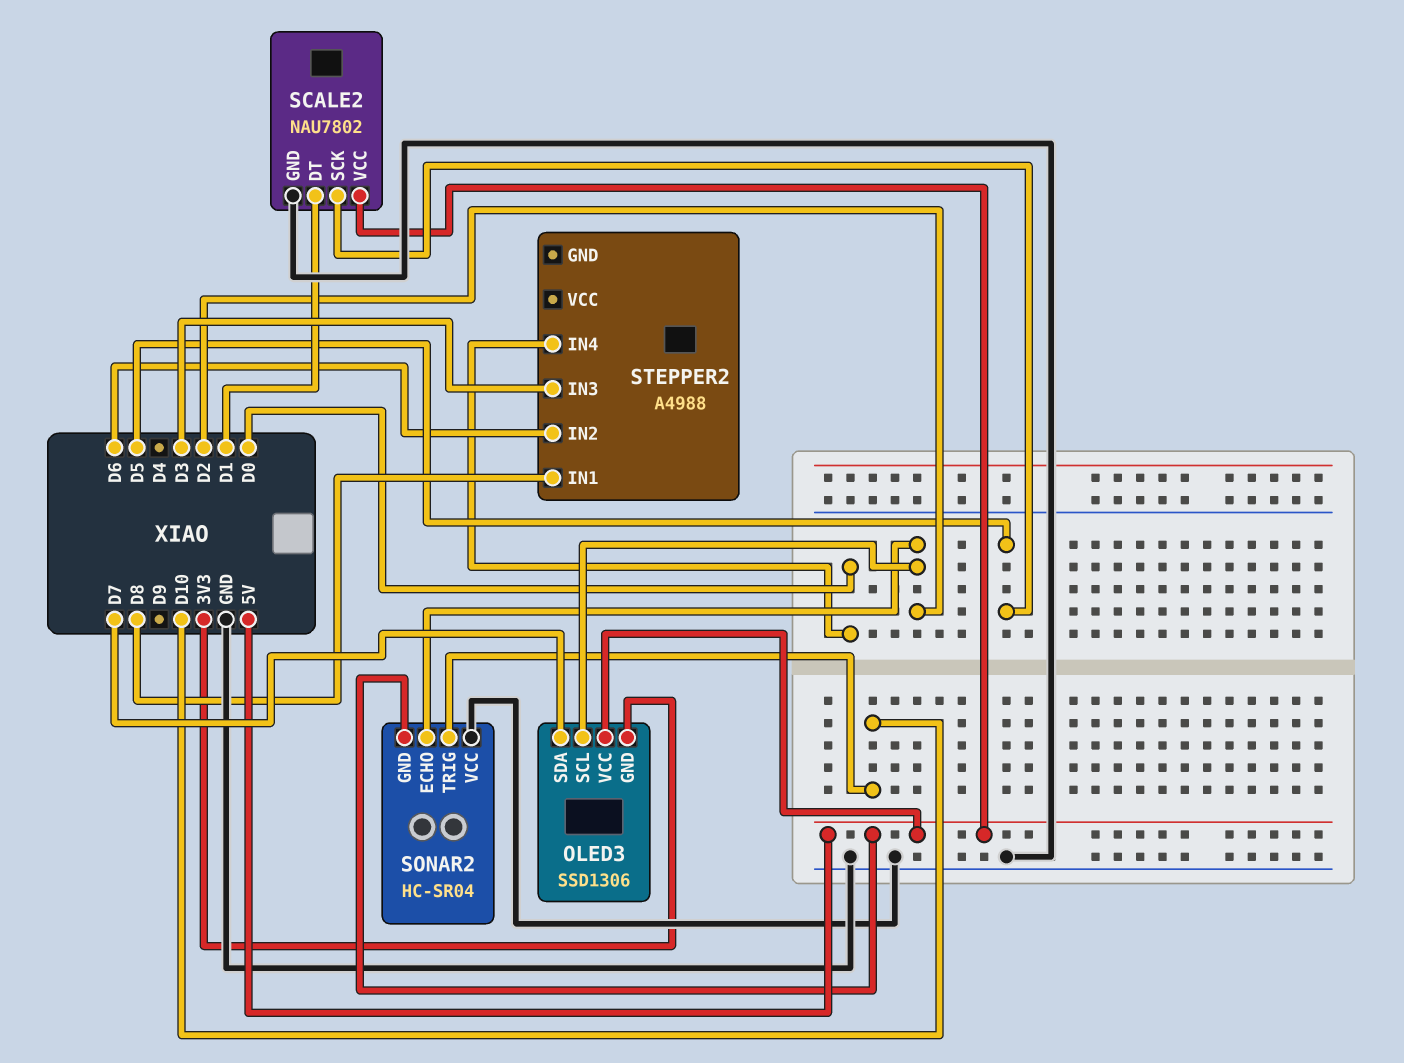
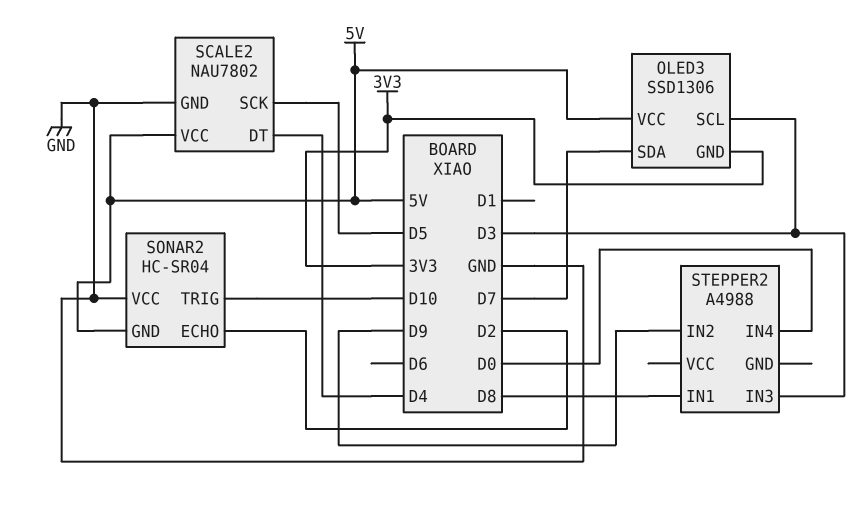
OLED3 pin SCL: D2 -> D3
SCALE2 pin DT: D1 -> D4
STEPPER2 pin IN2: D6 -> D9

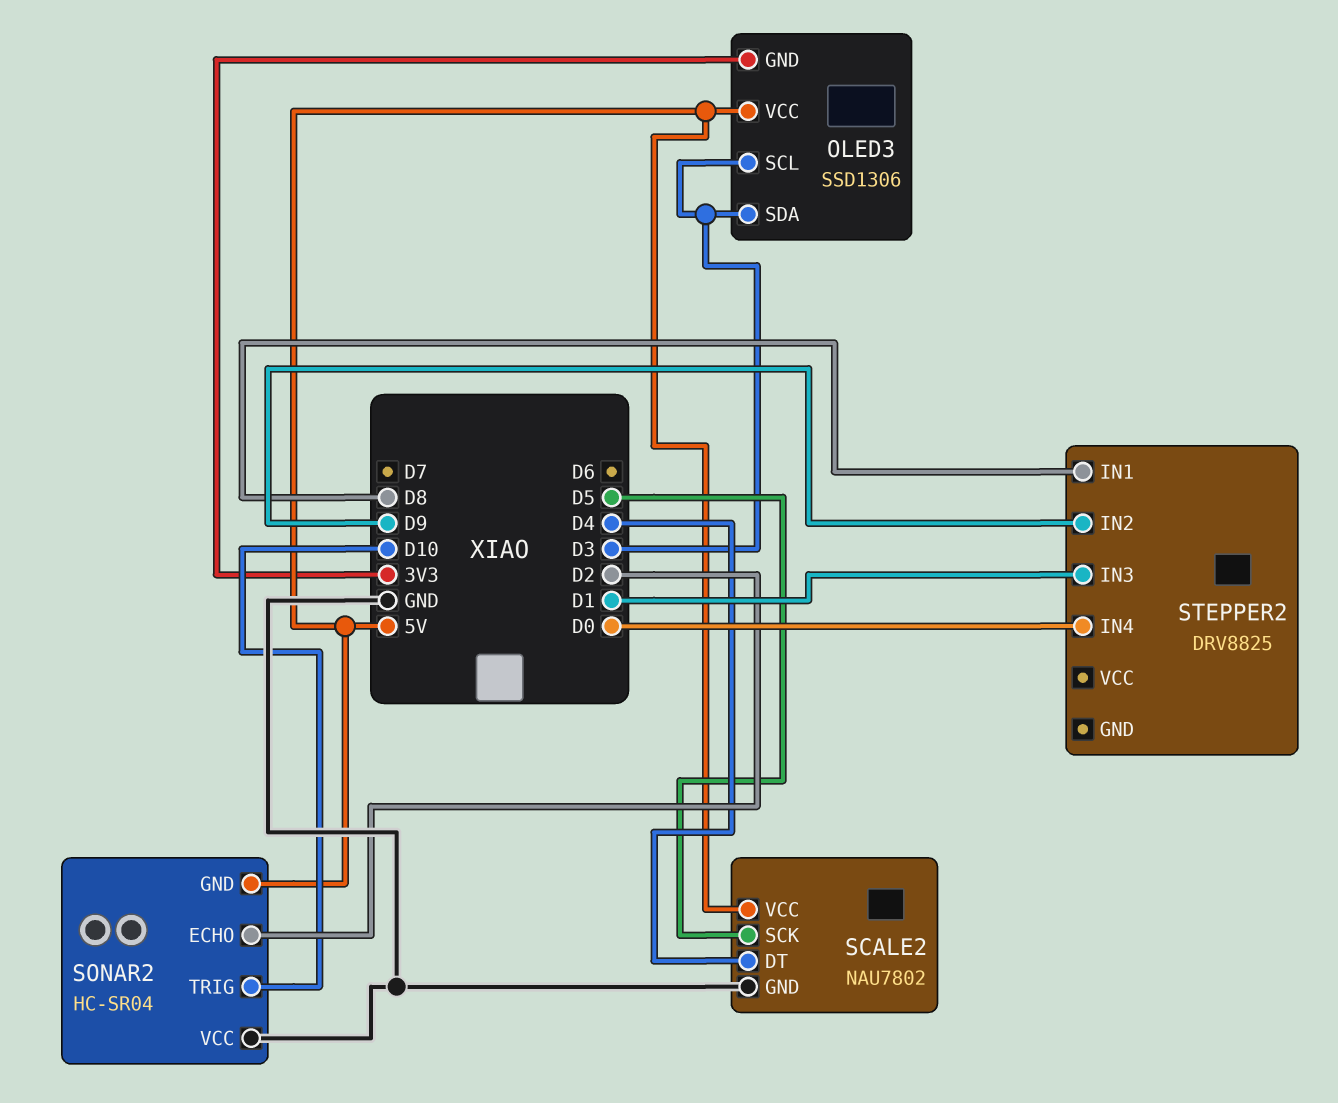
OLED3 pin SDA: D7 -> D3
STEPPER2: A4988 -> DRV8825
STEPPER2 pin IN3: D3 -> D1

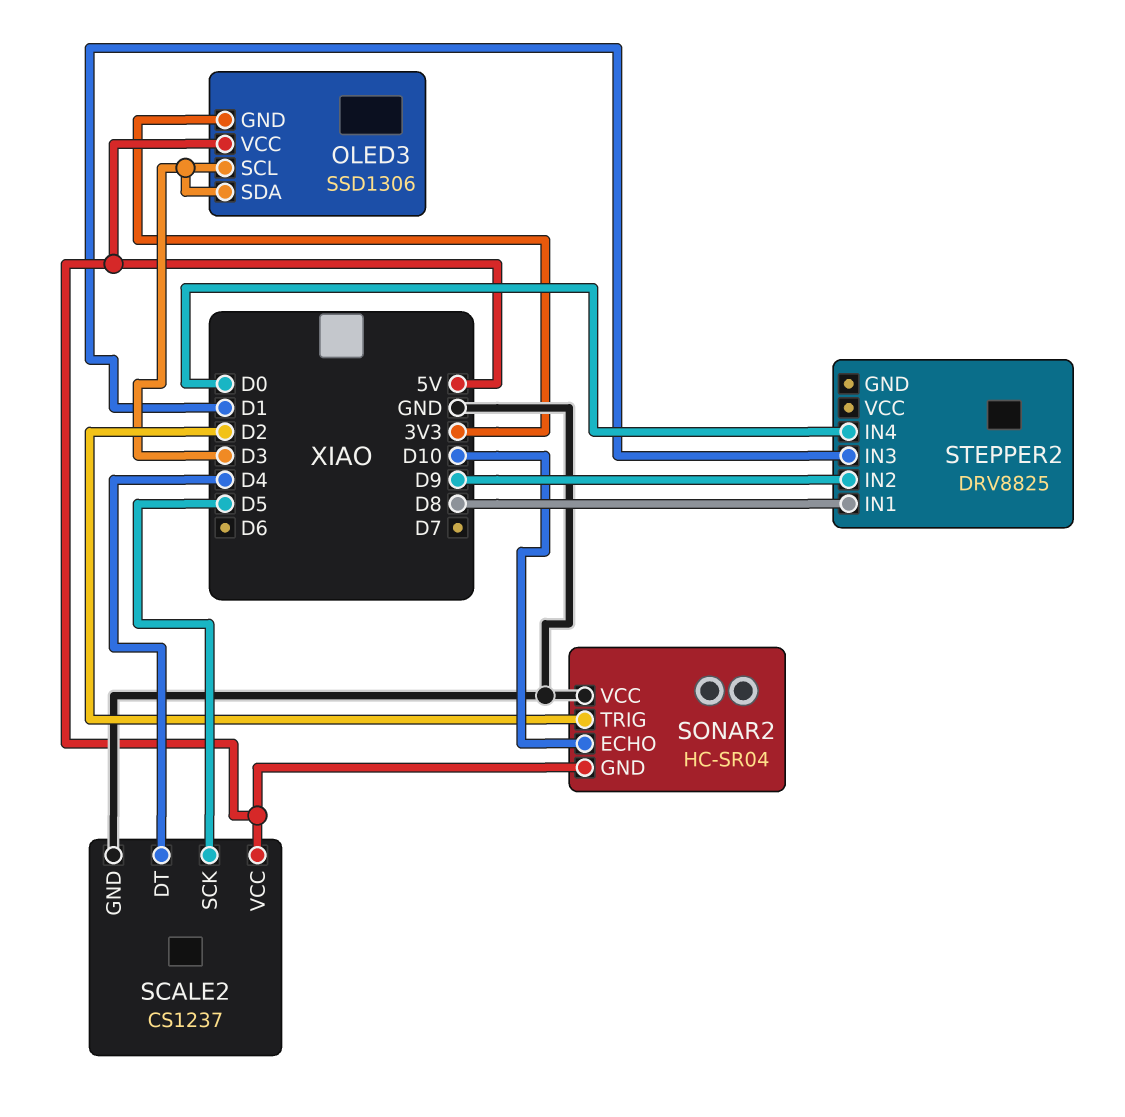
SCALE2: NAU7802 -> CS1237
SONAR2 pin ECHO: D2 -> D10
SONAR2 pin TRIG: D10 -> D2

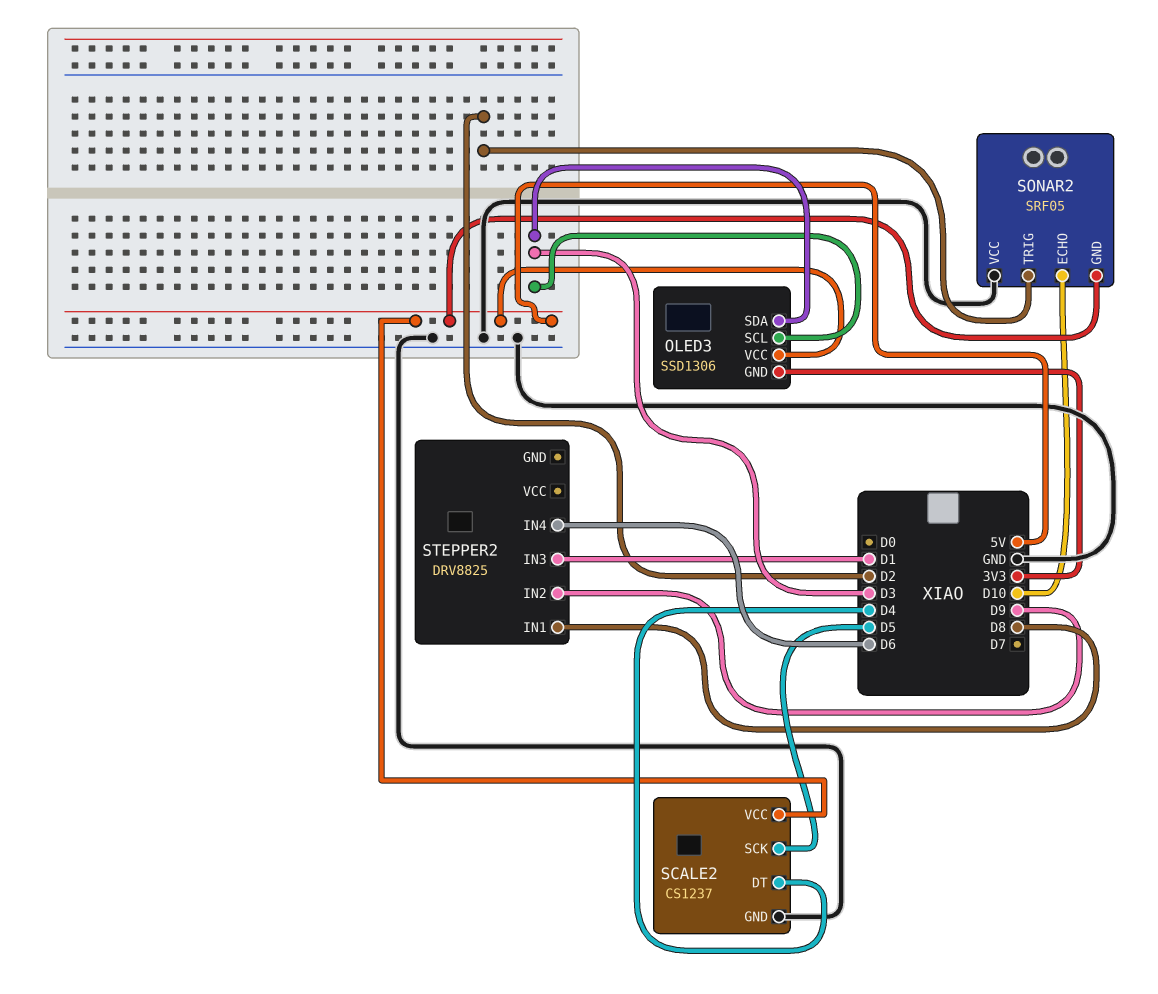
SONAR2: HC-SR04 -> SRF05
STEPPER2 pin IN4: D0 -> D6

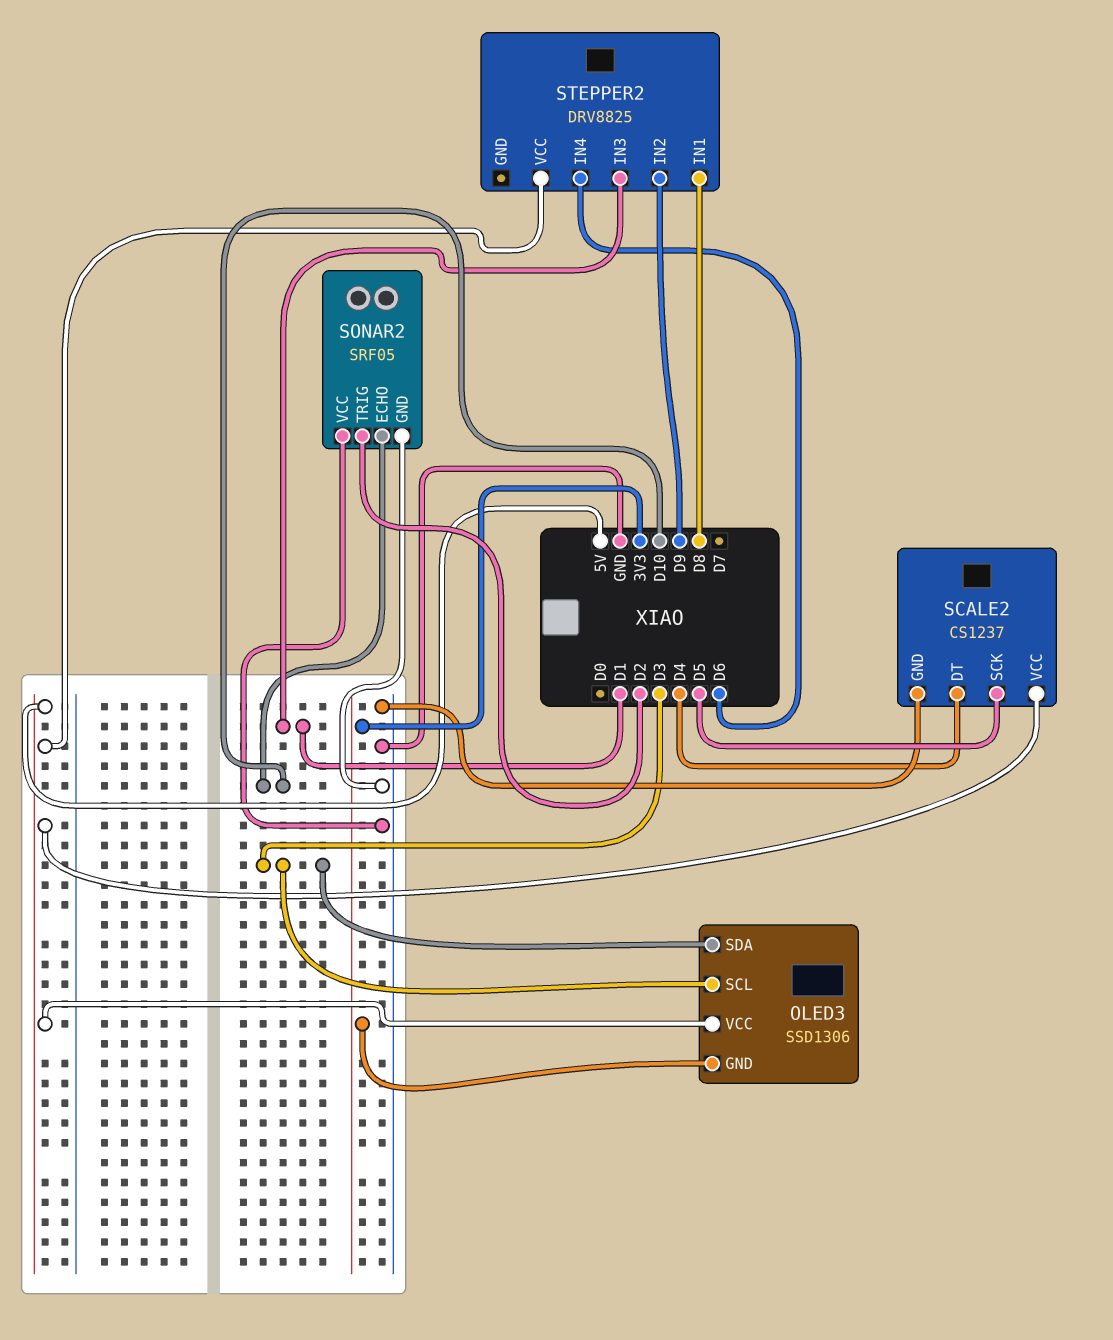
SONAR2 pin GND: 5V -> GND
STEPPER2 pin VCC: none -> 5V

